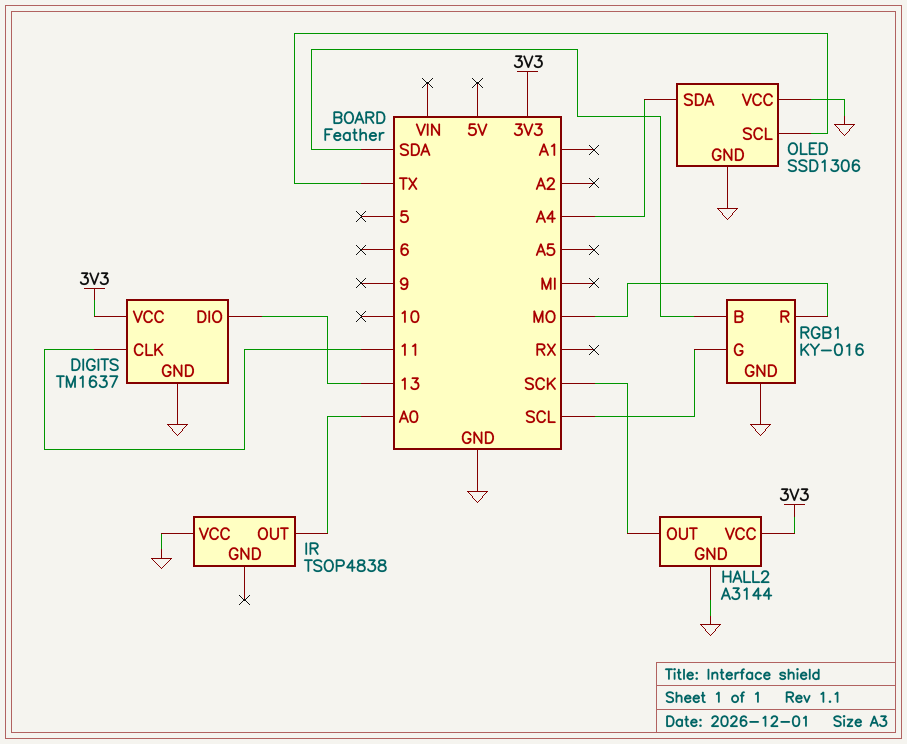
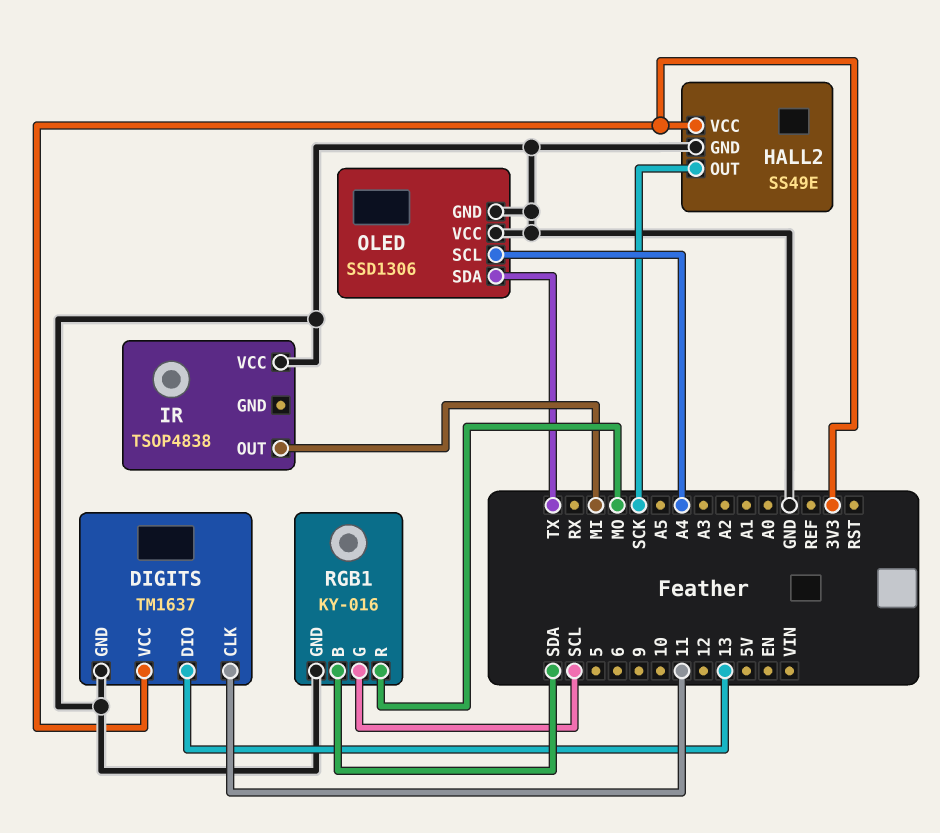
HALL2: A3144 -> SS49E
IR pin OUT: A0 -> MI
OLED pin SCL: TX -> A4
OLED pin SDA: A4 -> TX

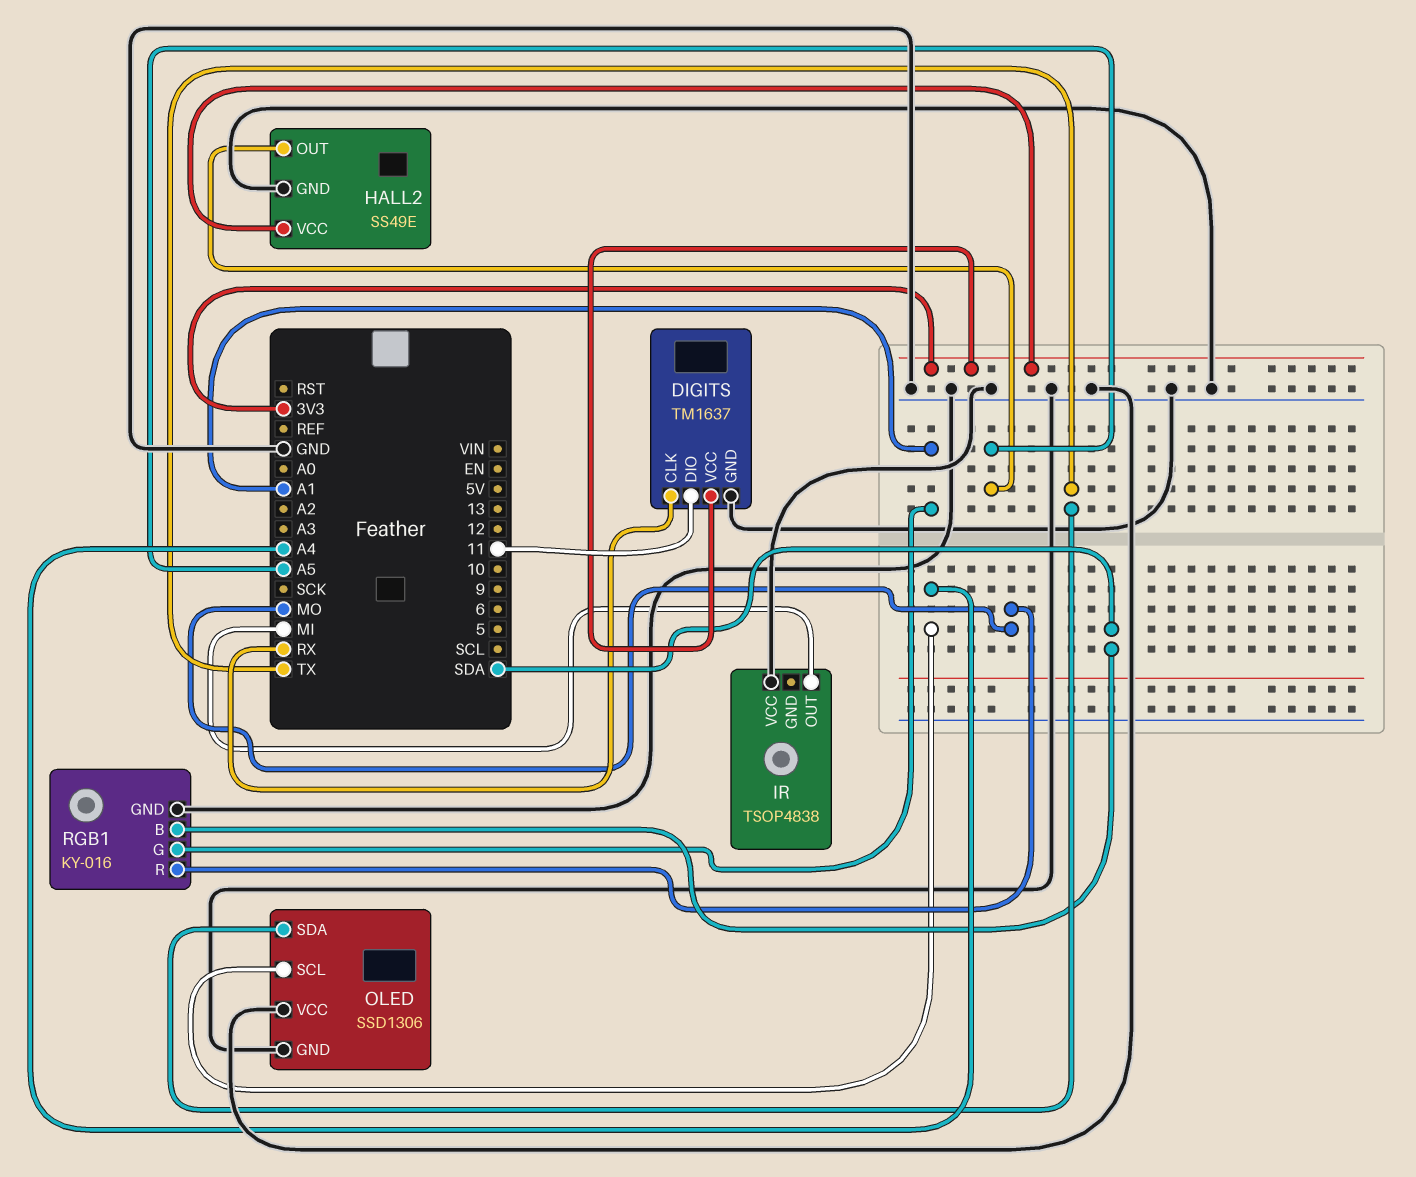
DIGITS pin CLK: 11 -> RX
DIGITS pin DIO: 13 -> 11
HALL2 pin OUT: SCK -> A5
RGB1 pin G: SCL -> A1

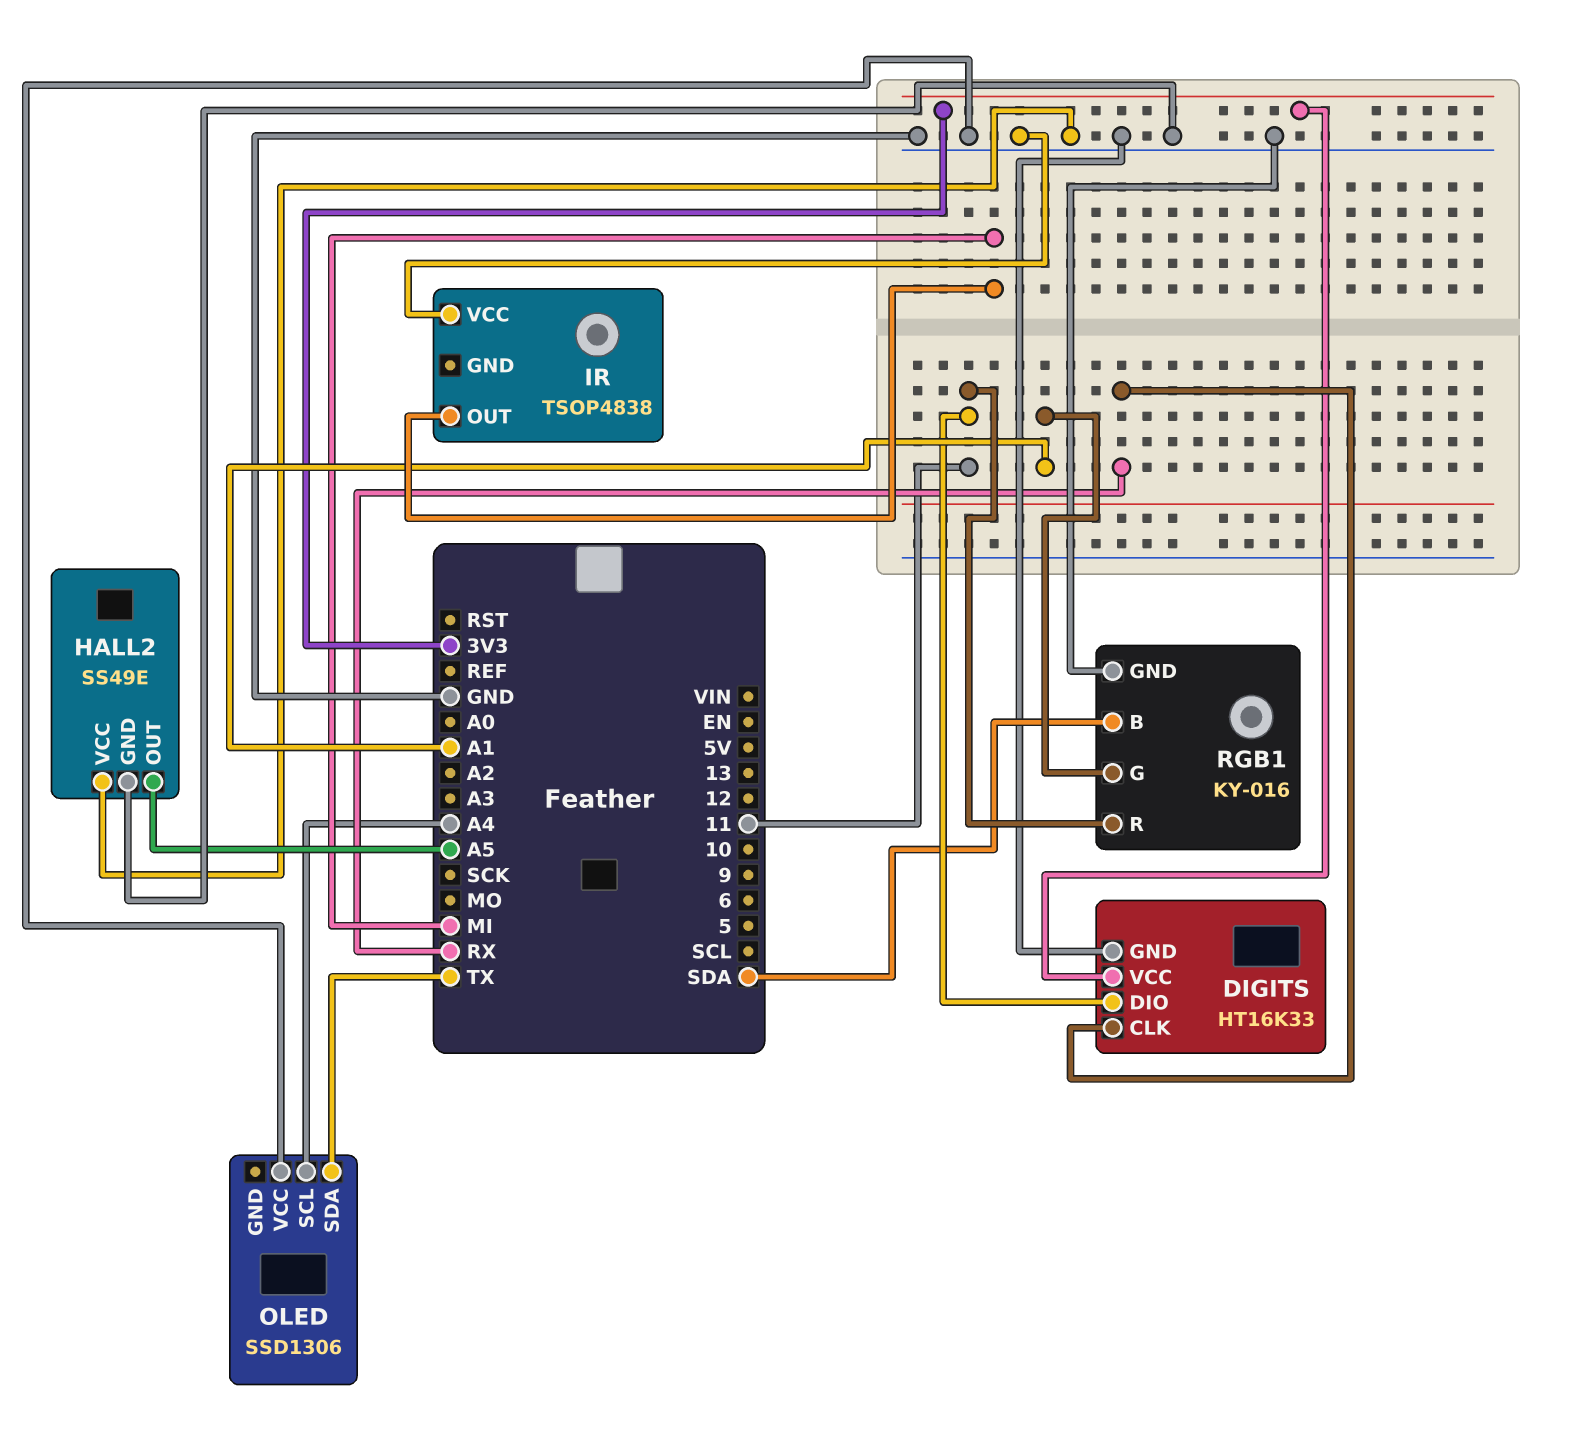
DIGITS: TM1637 -> HT16K33
HALL2 pin VCC: 3V3 -> GND
OLED pin GND: GND -> none
RGB1 pin R: MO -> 11

